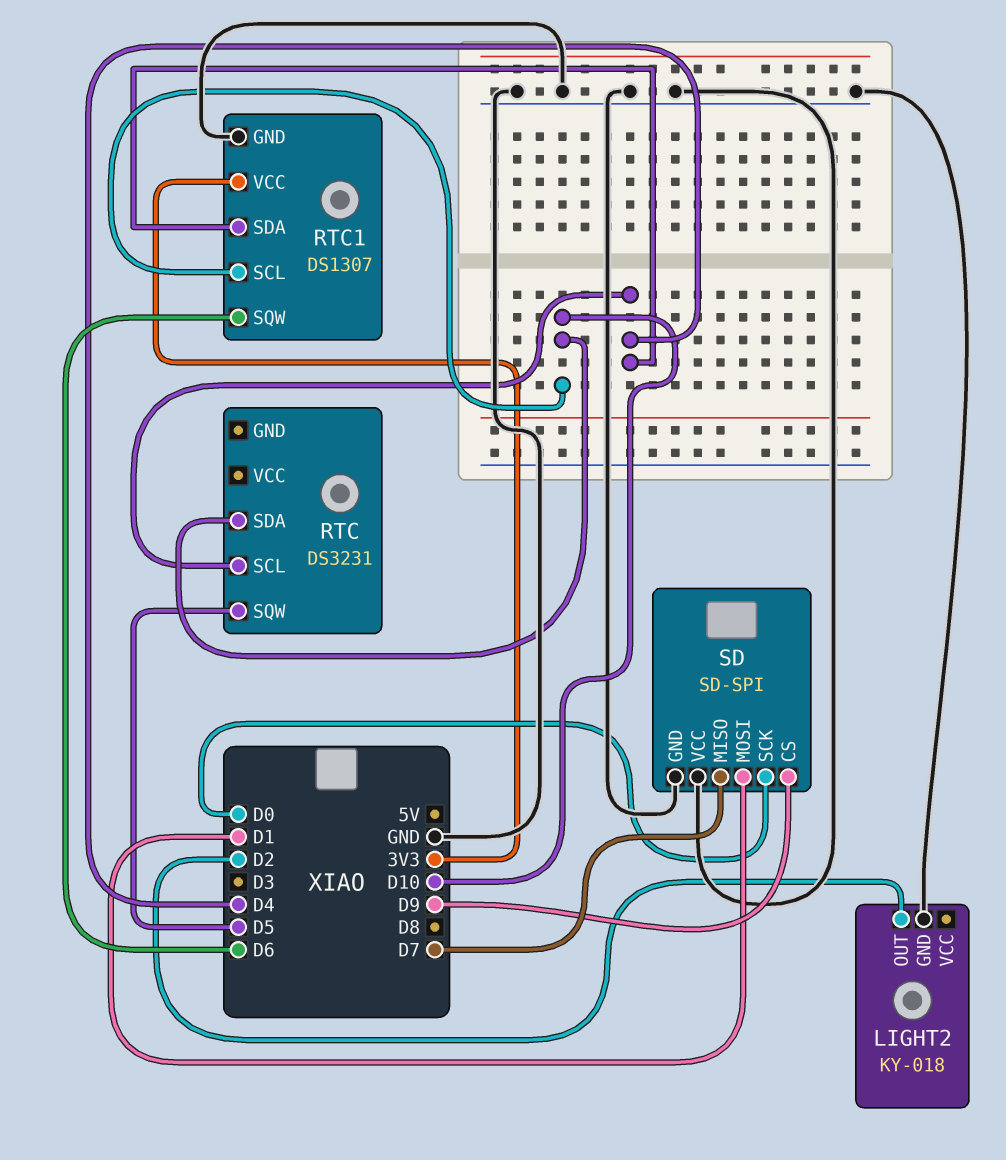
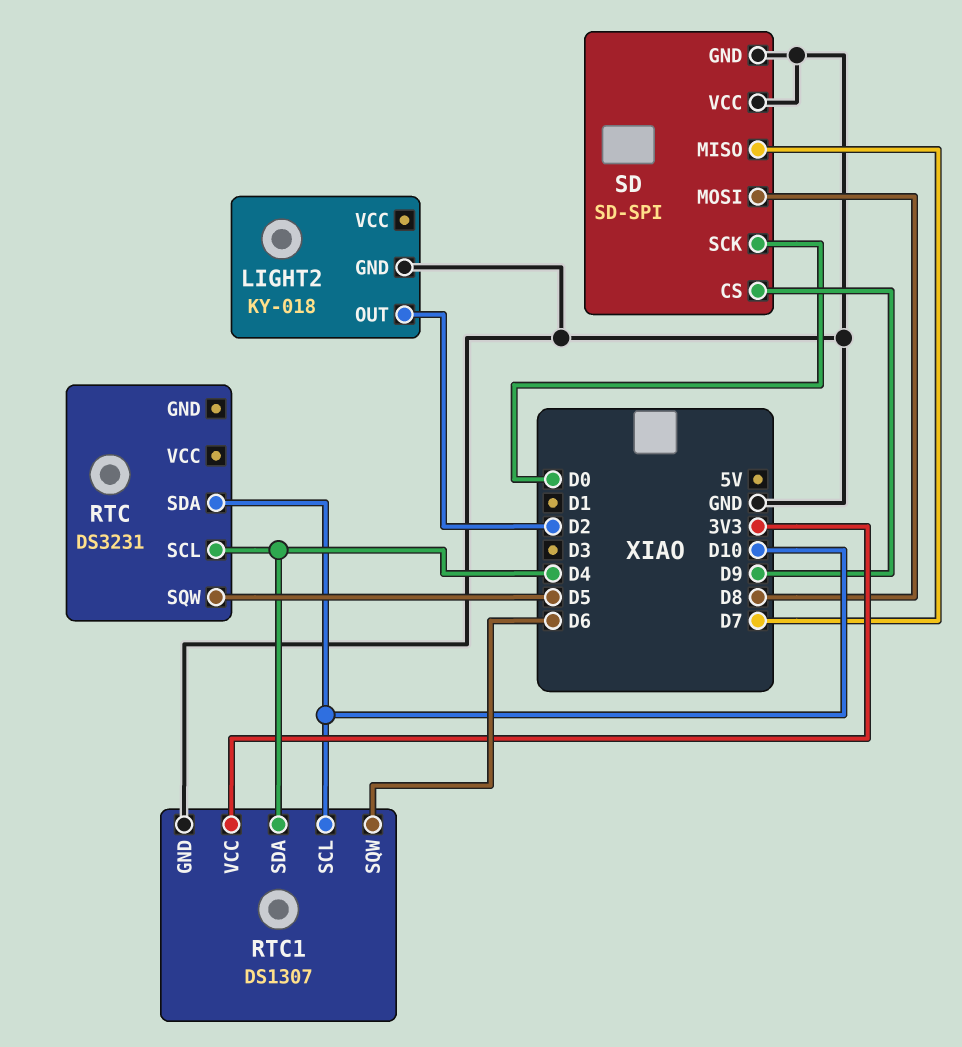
SD pin MOSI: D1 -> D8

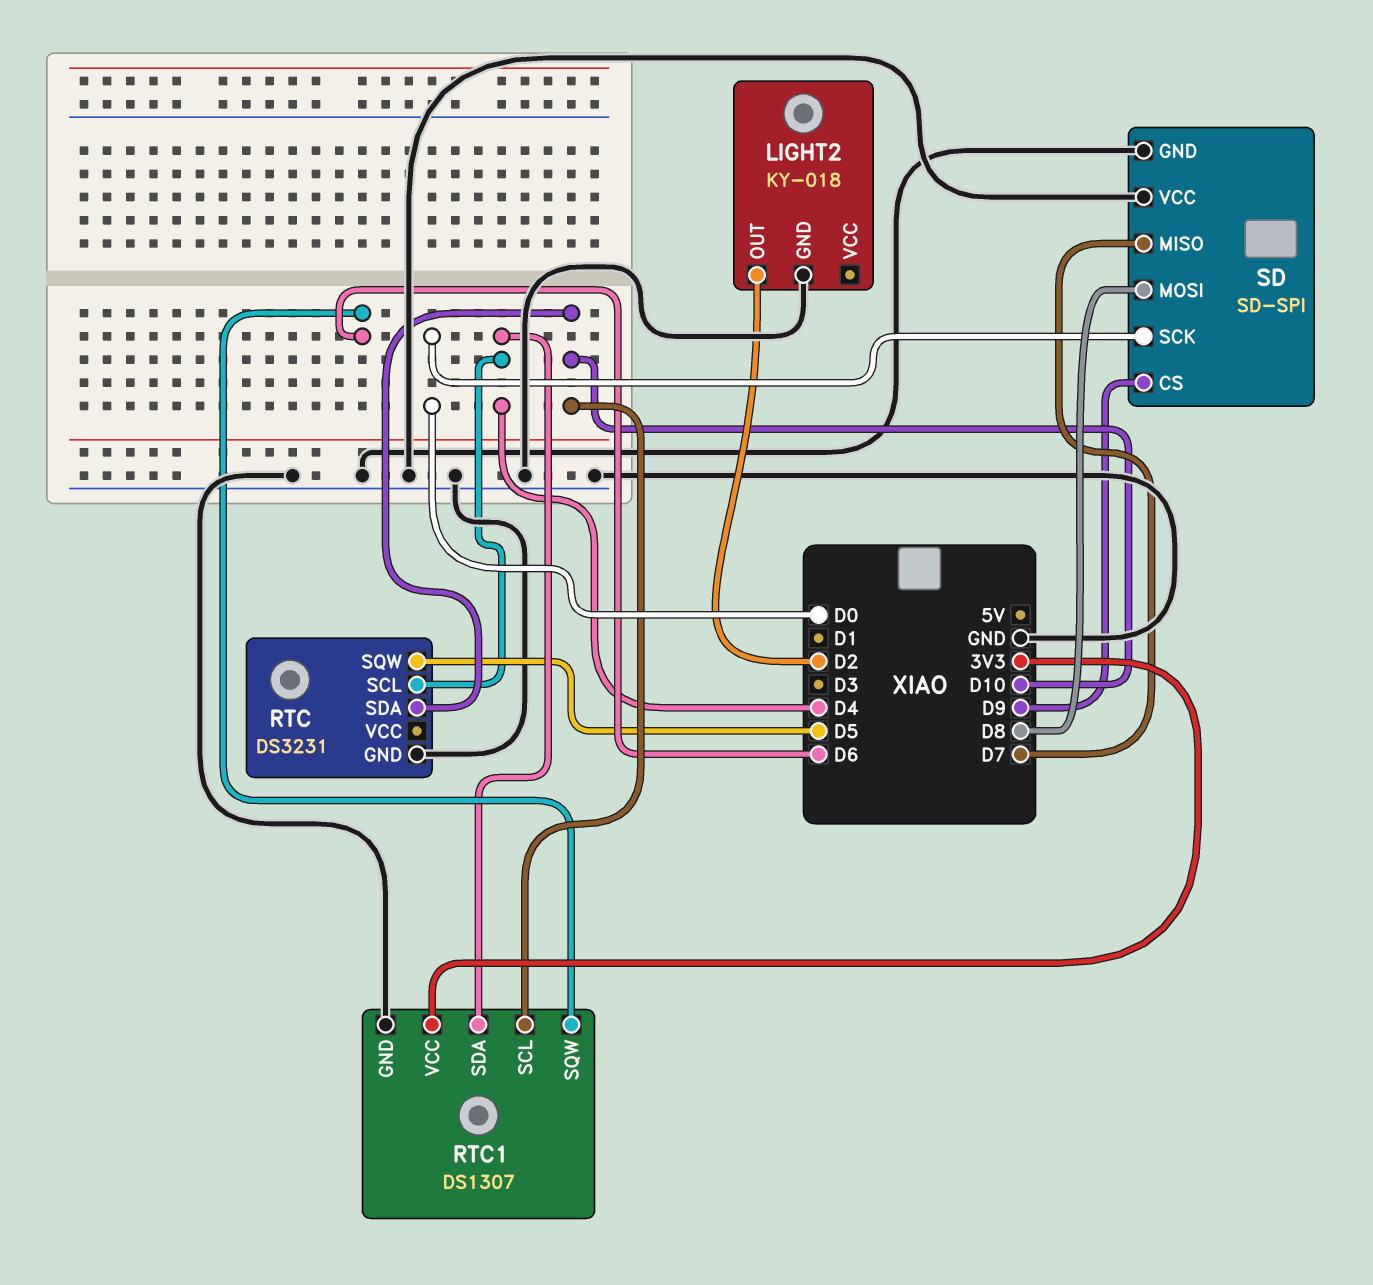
RTC pin GND: none -> GND

